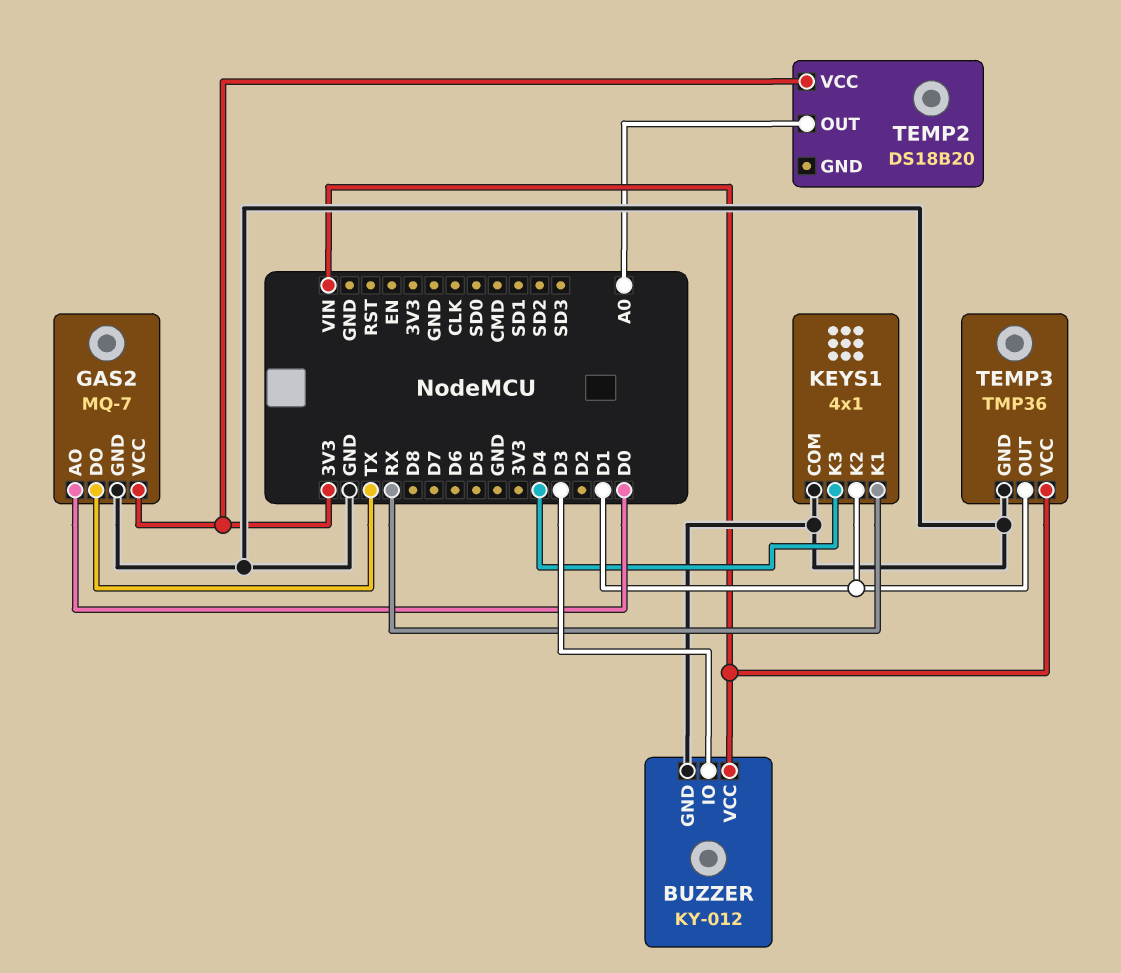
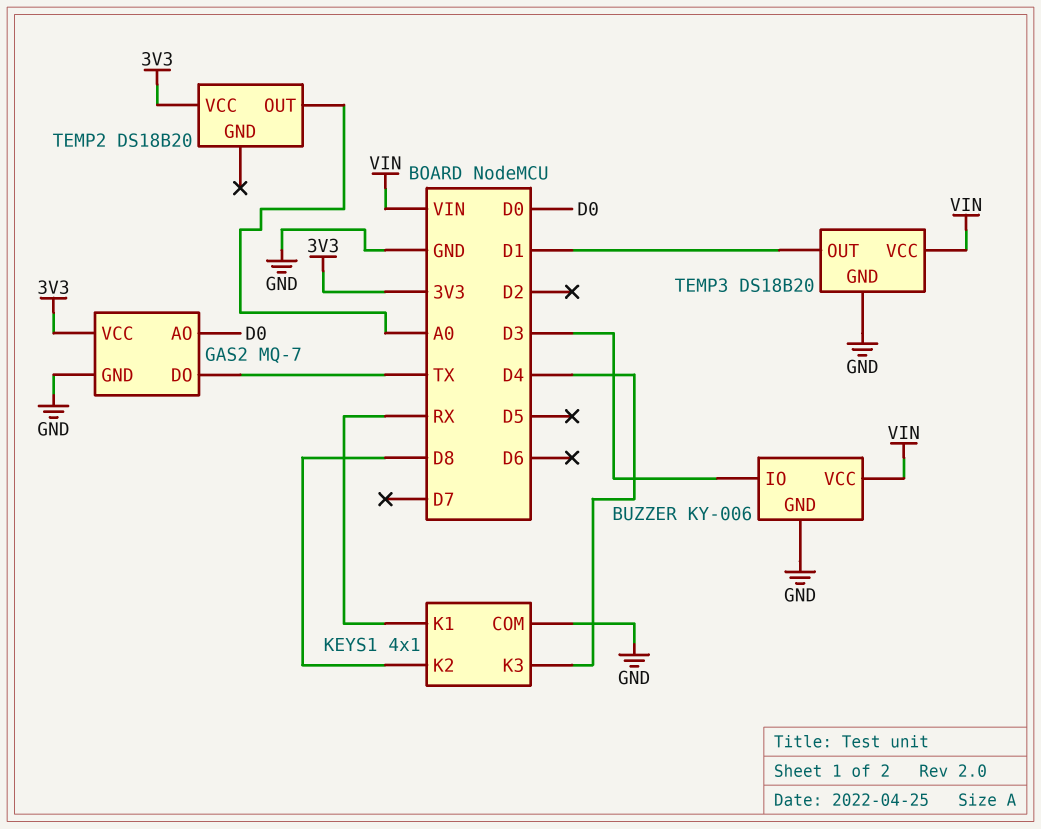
BUZZER: KY-012 -> KY-006
KEYS1 pin K2: D1 -> D8
TEMP3: TMP36 -> DS18B20

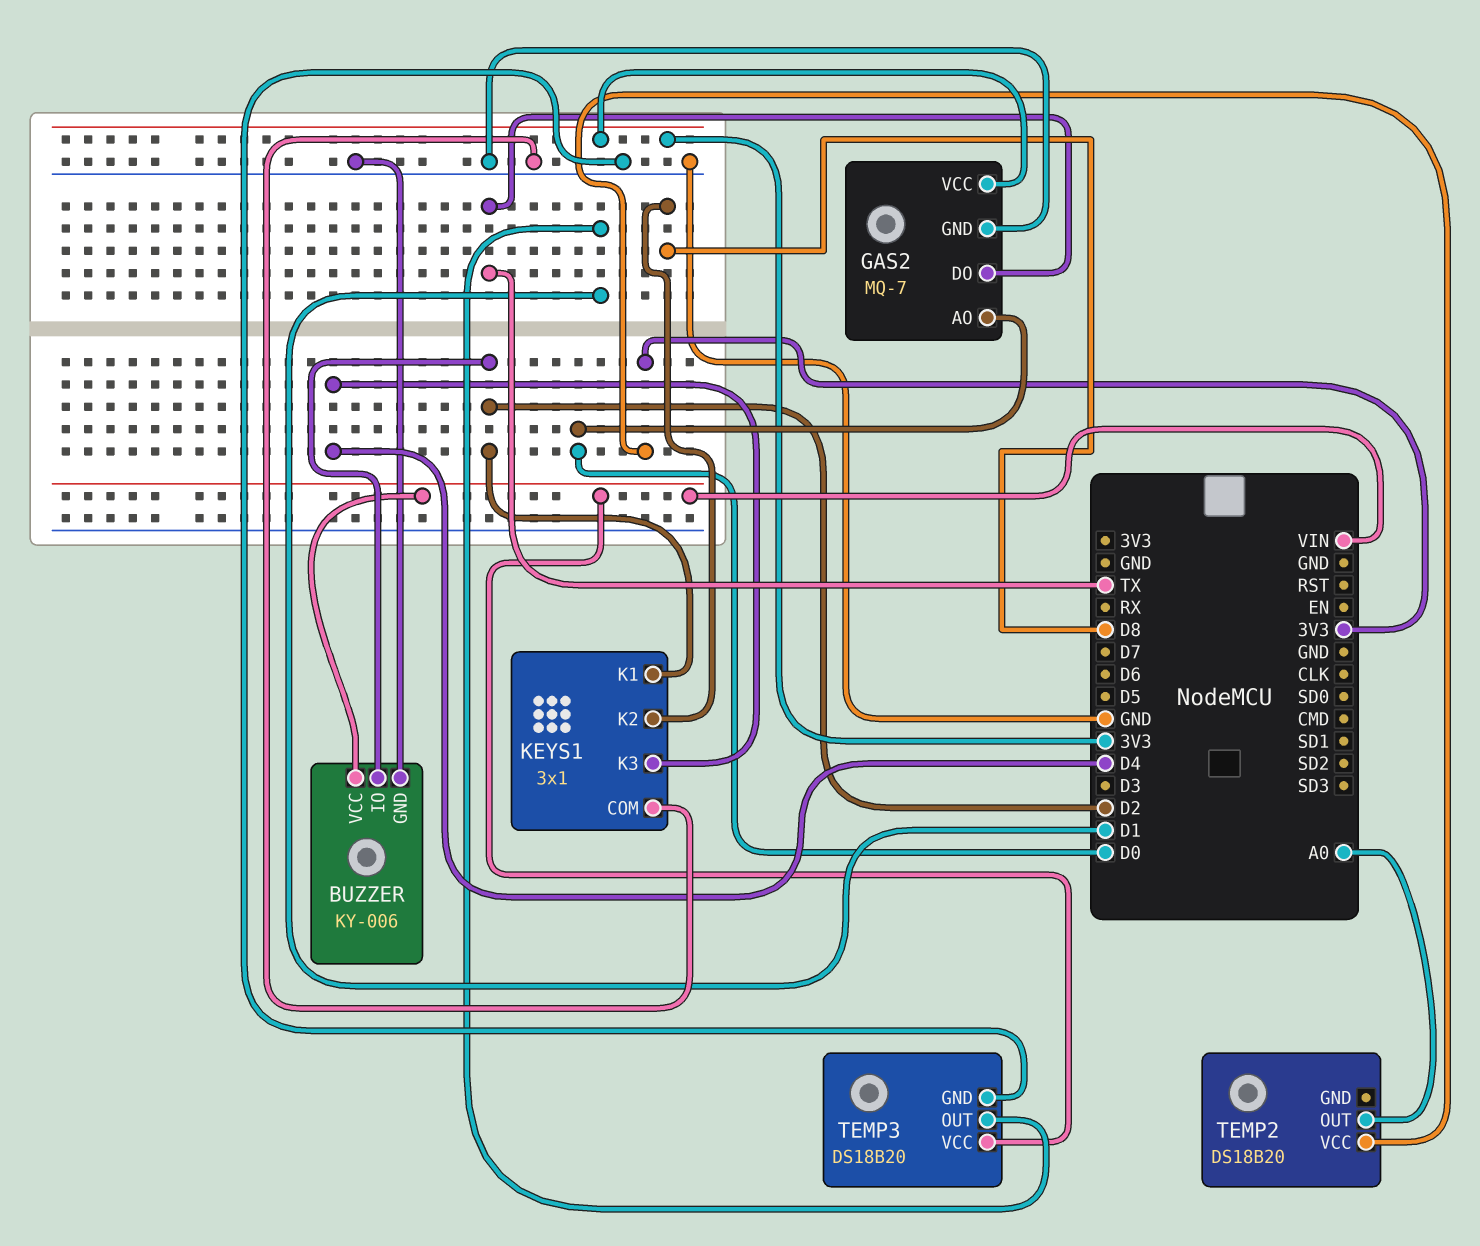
BUZZER pin IO: D3 -> D2
KEYS1: 4x1 -> 3x1
KEYS1 pin K1: RX -> D2

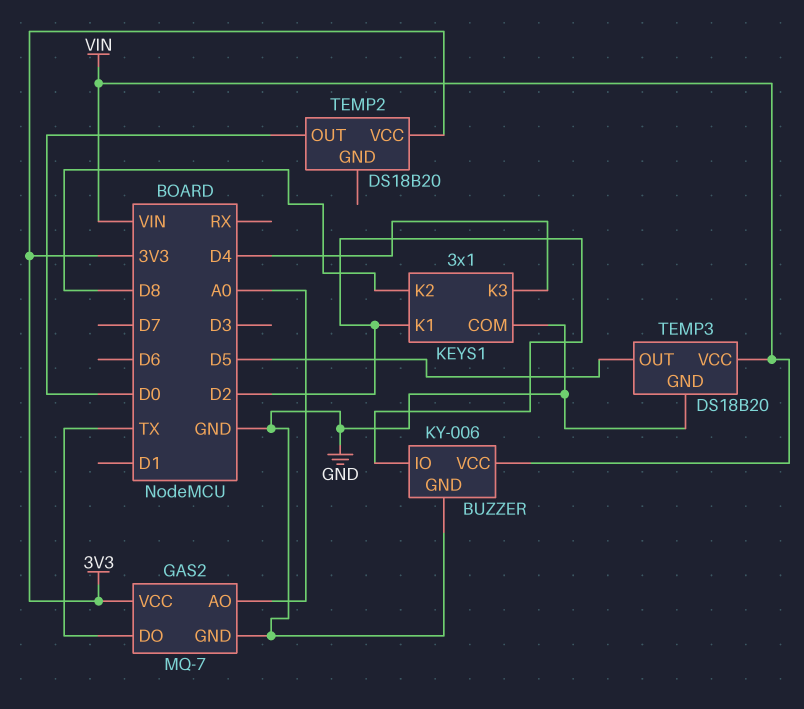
GAS2 pin AO: D0 -> A0
TEMP2 pin OUT: A0 -> D0
TEMP3 pin OUT: D1 -> D5

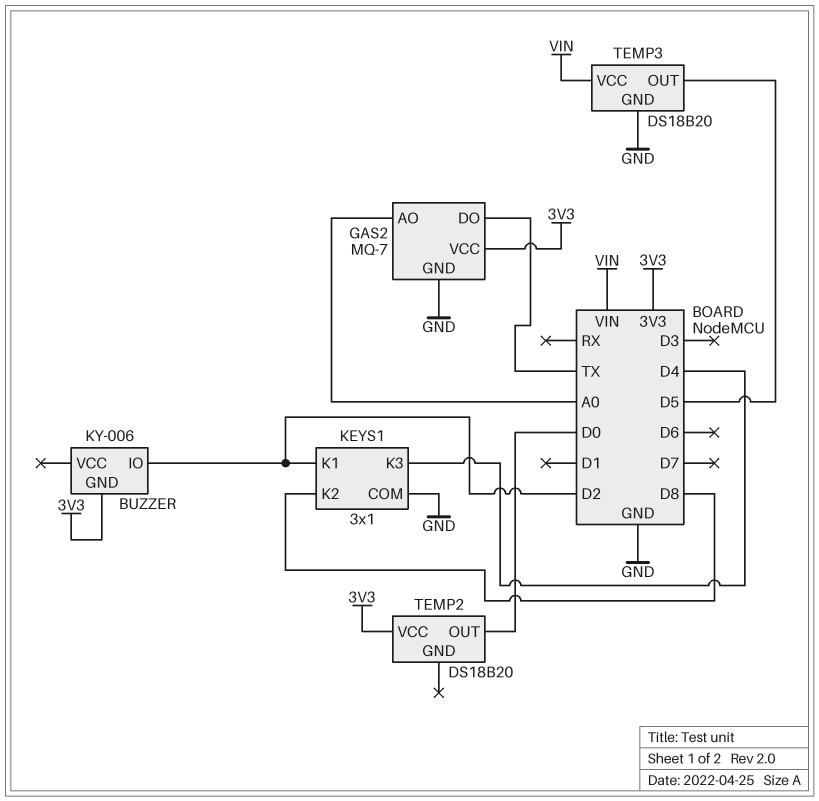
BUZZER pin GND: GND -> 3V3
BUZZER pin VCC: VIN -> none

